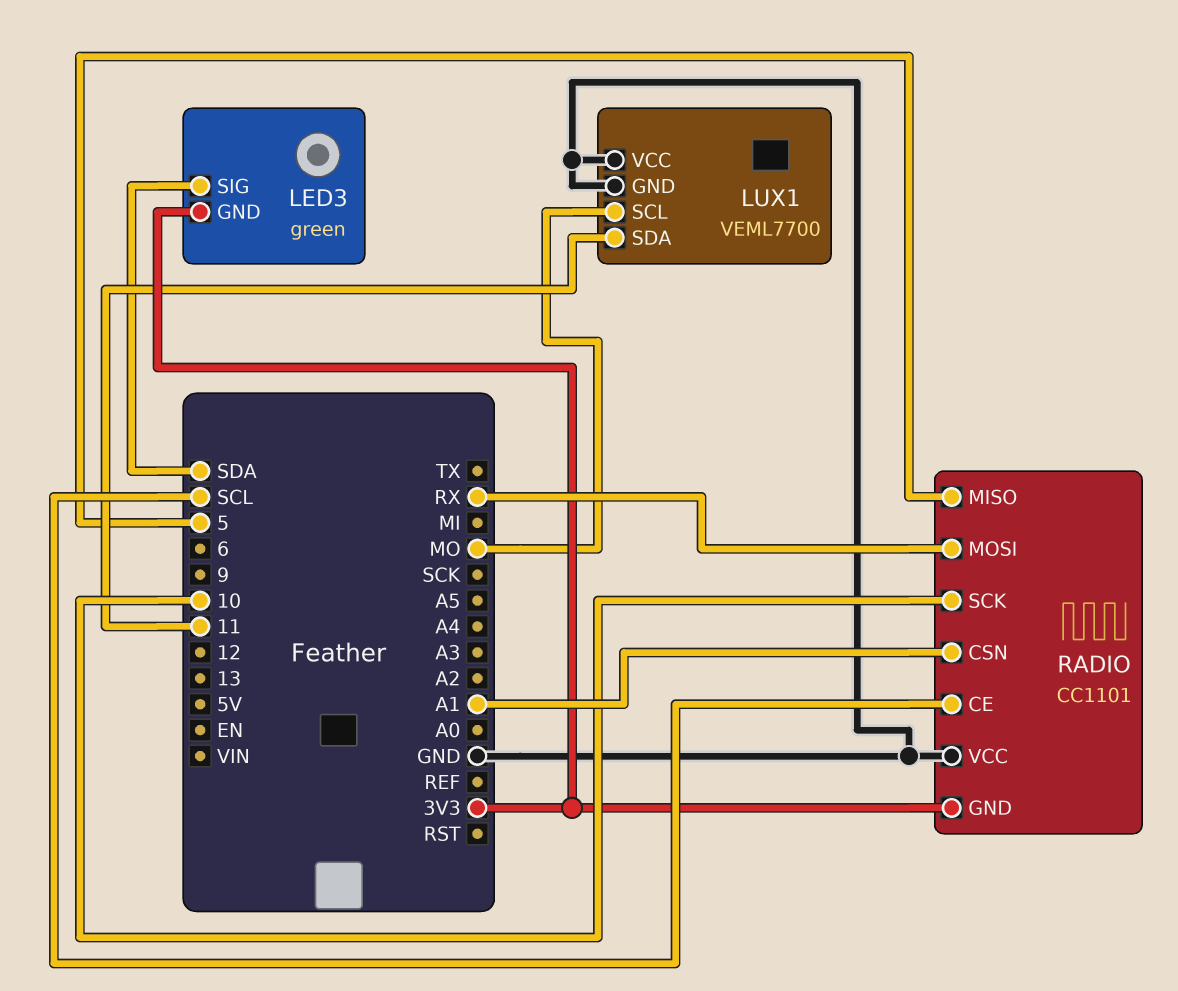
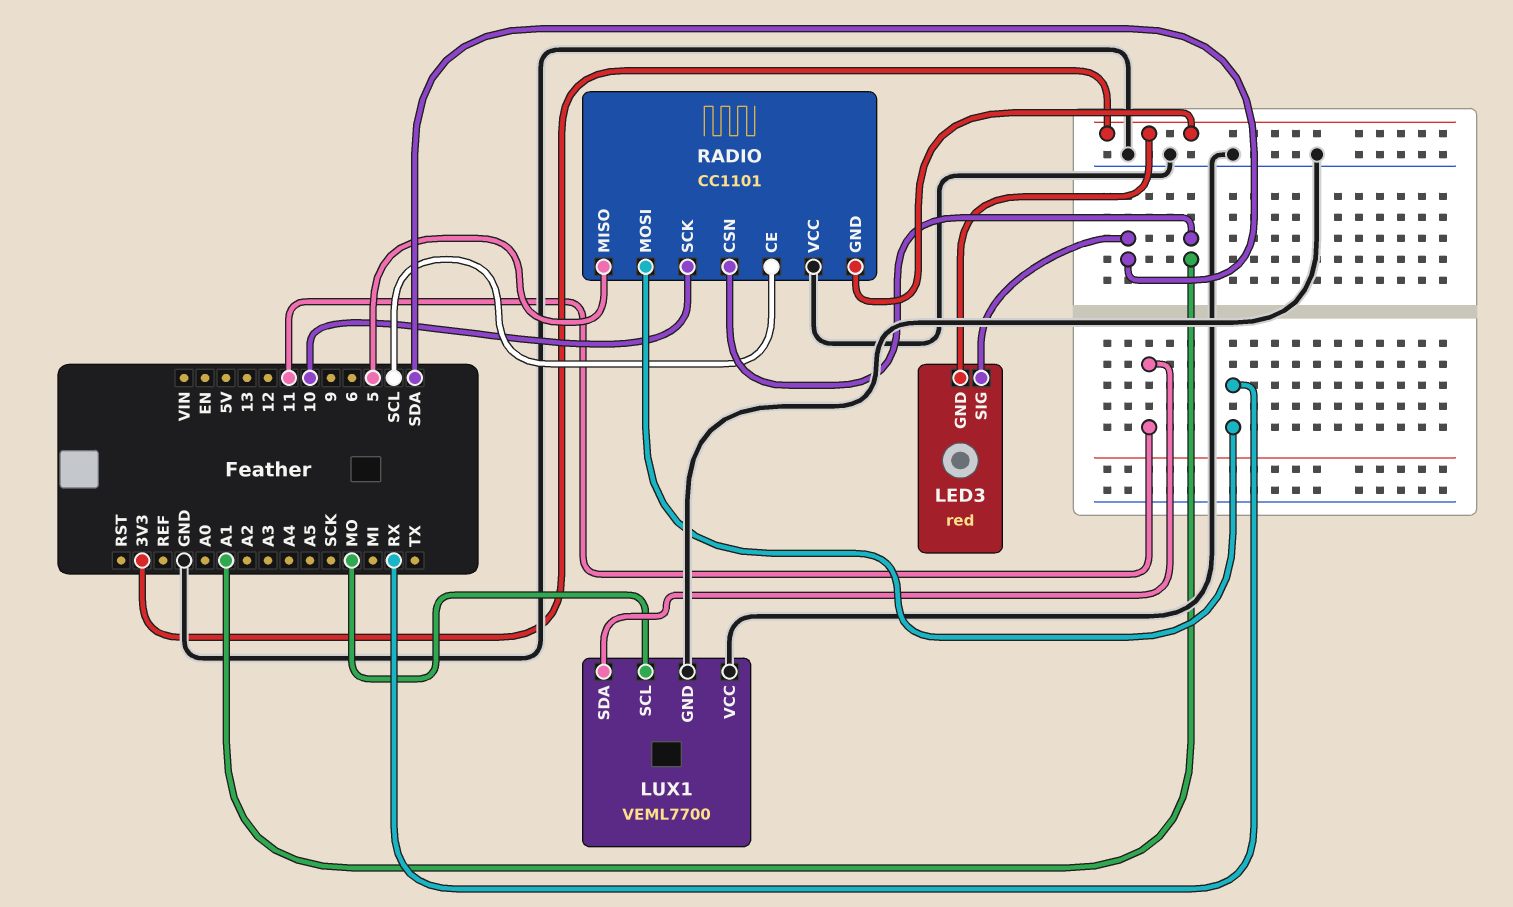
LED3: green -> red

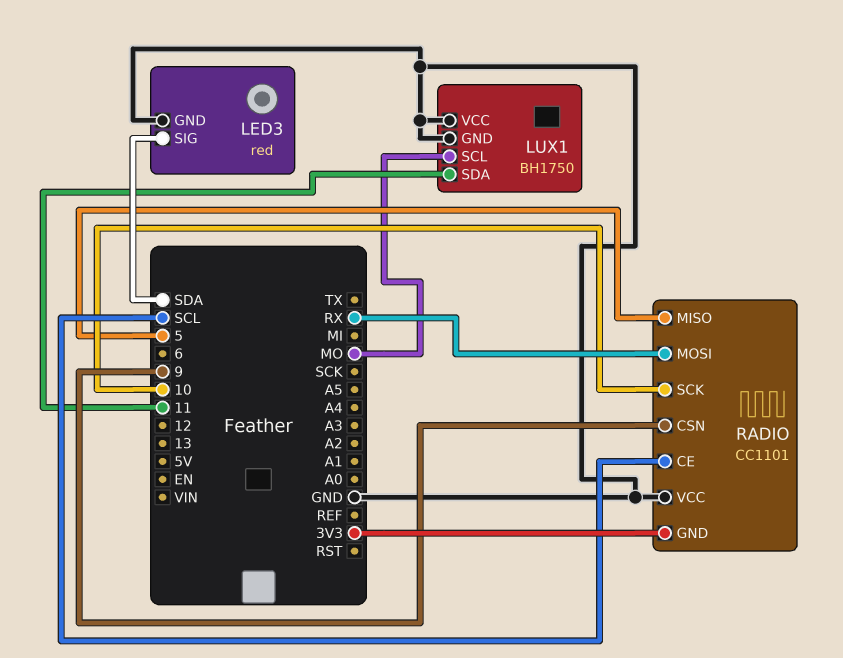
LED3 pin GND: 3V3 -> GND
LUX1: VEML7700 -> BH1750
RADIO pin CSN: A1 -> 9

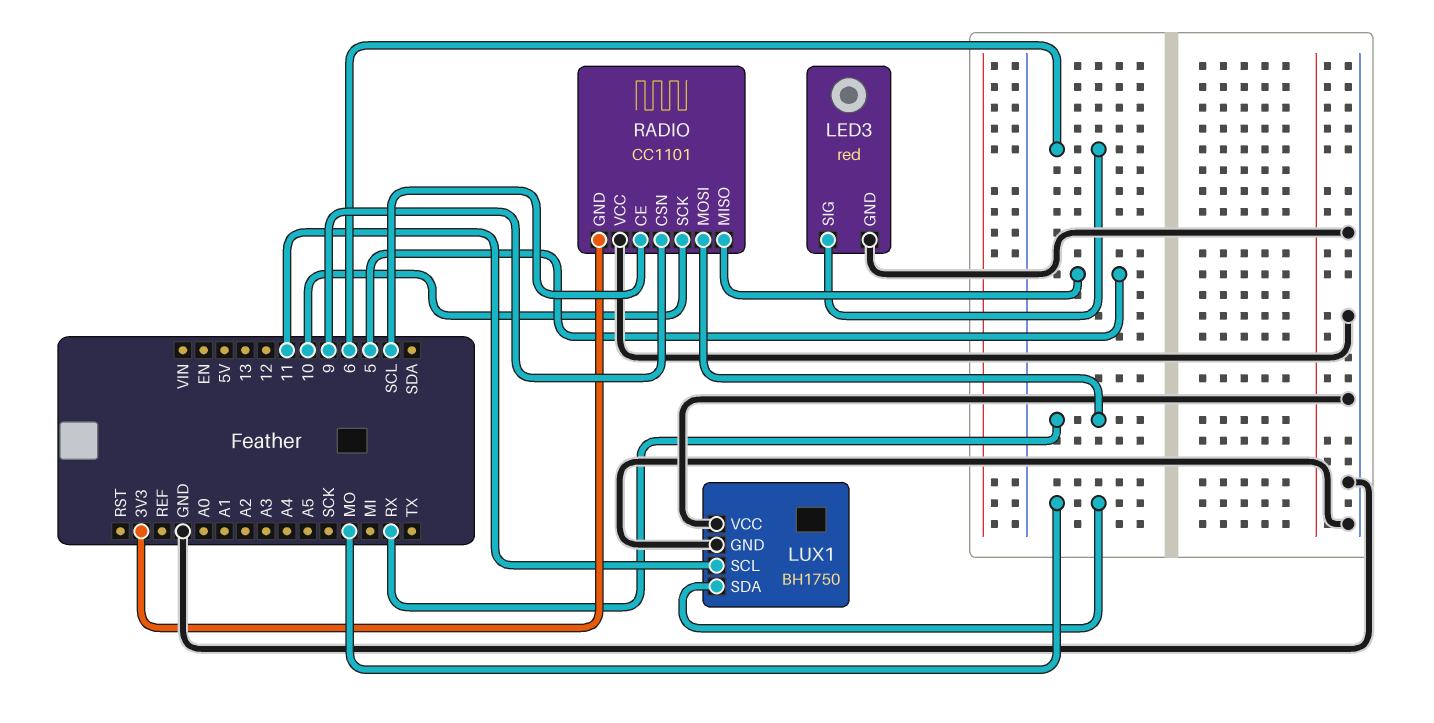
LED3 pin SIG: SDA -> 6
LUX1 pin SCL: MO -> 11
LUX1 pin SDA: 11 -> MO

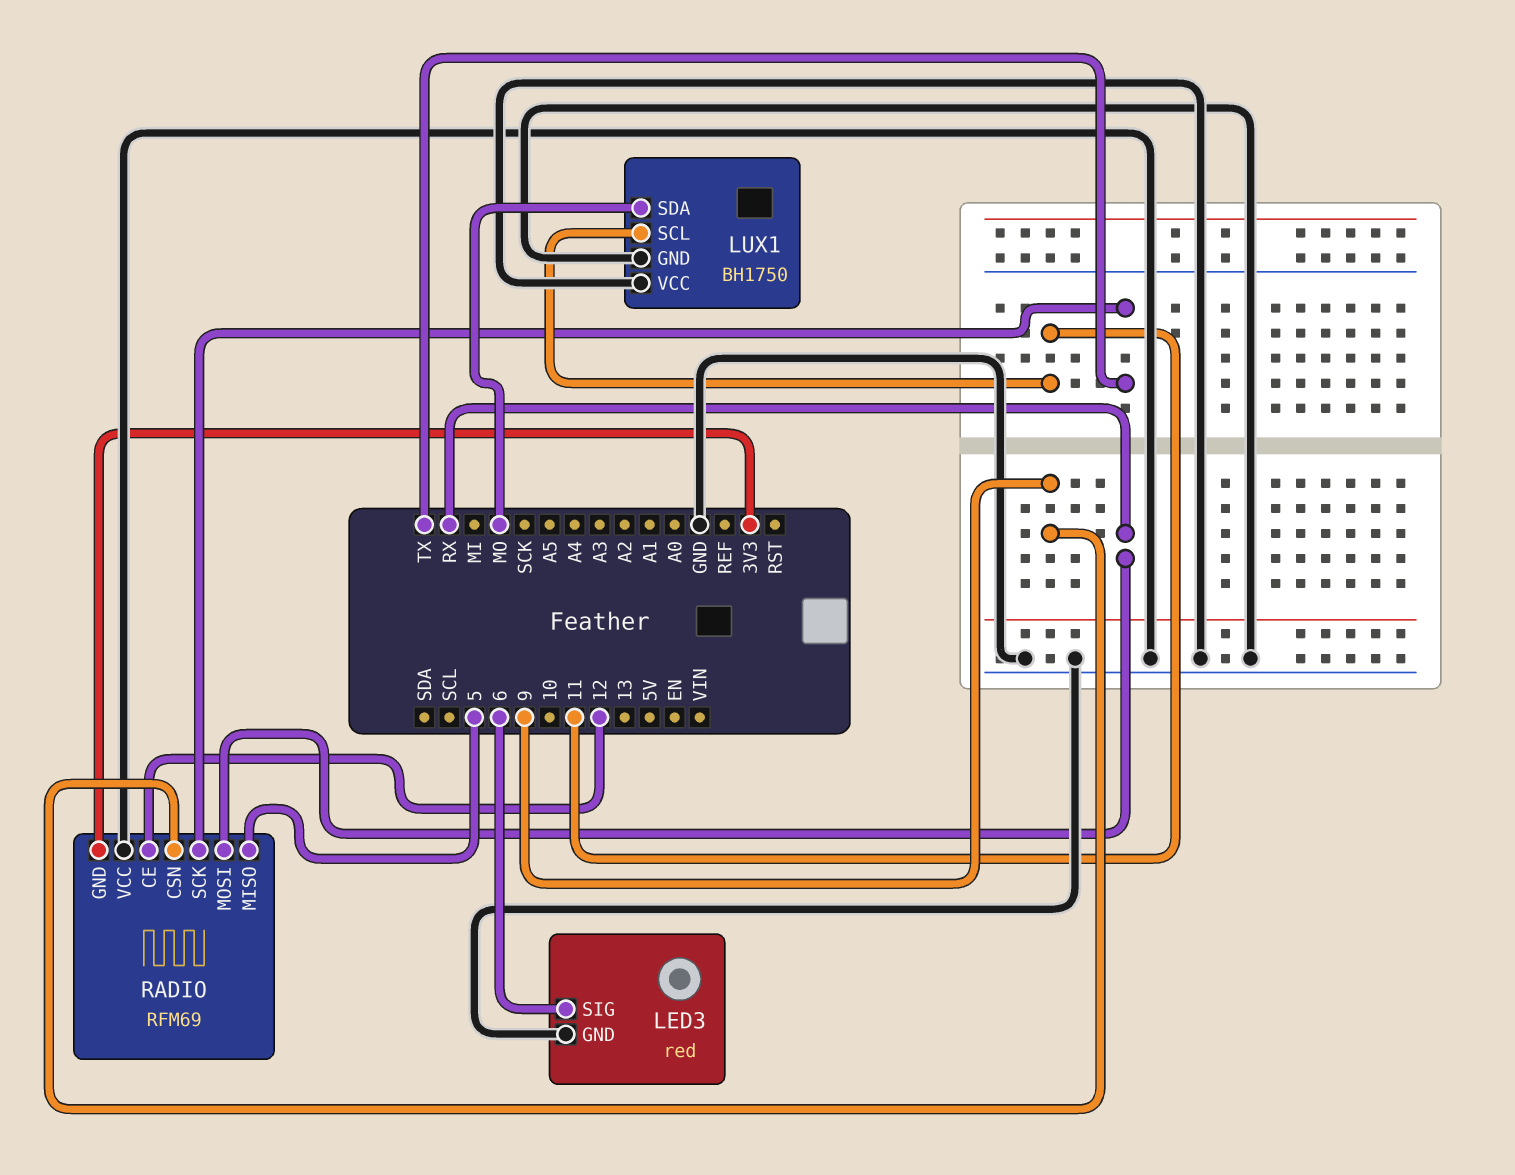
RADIO: CC1101 -> RFM69
RADIO pin CE: SCL -> 12
RADIO pin SCK: 10 -> TX

